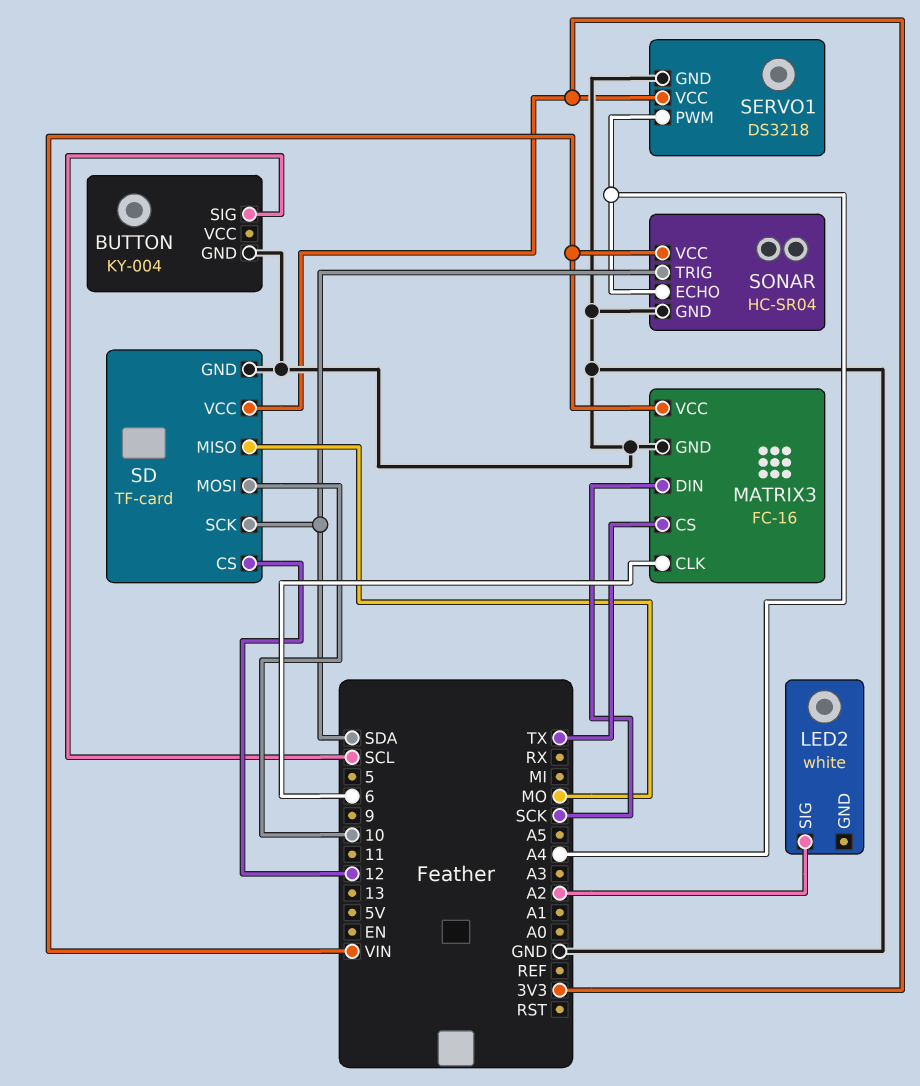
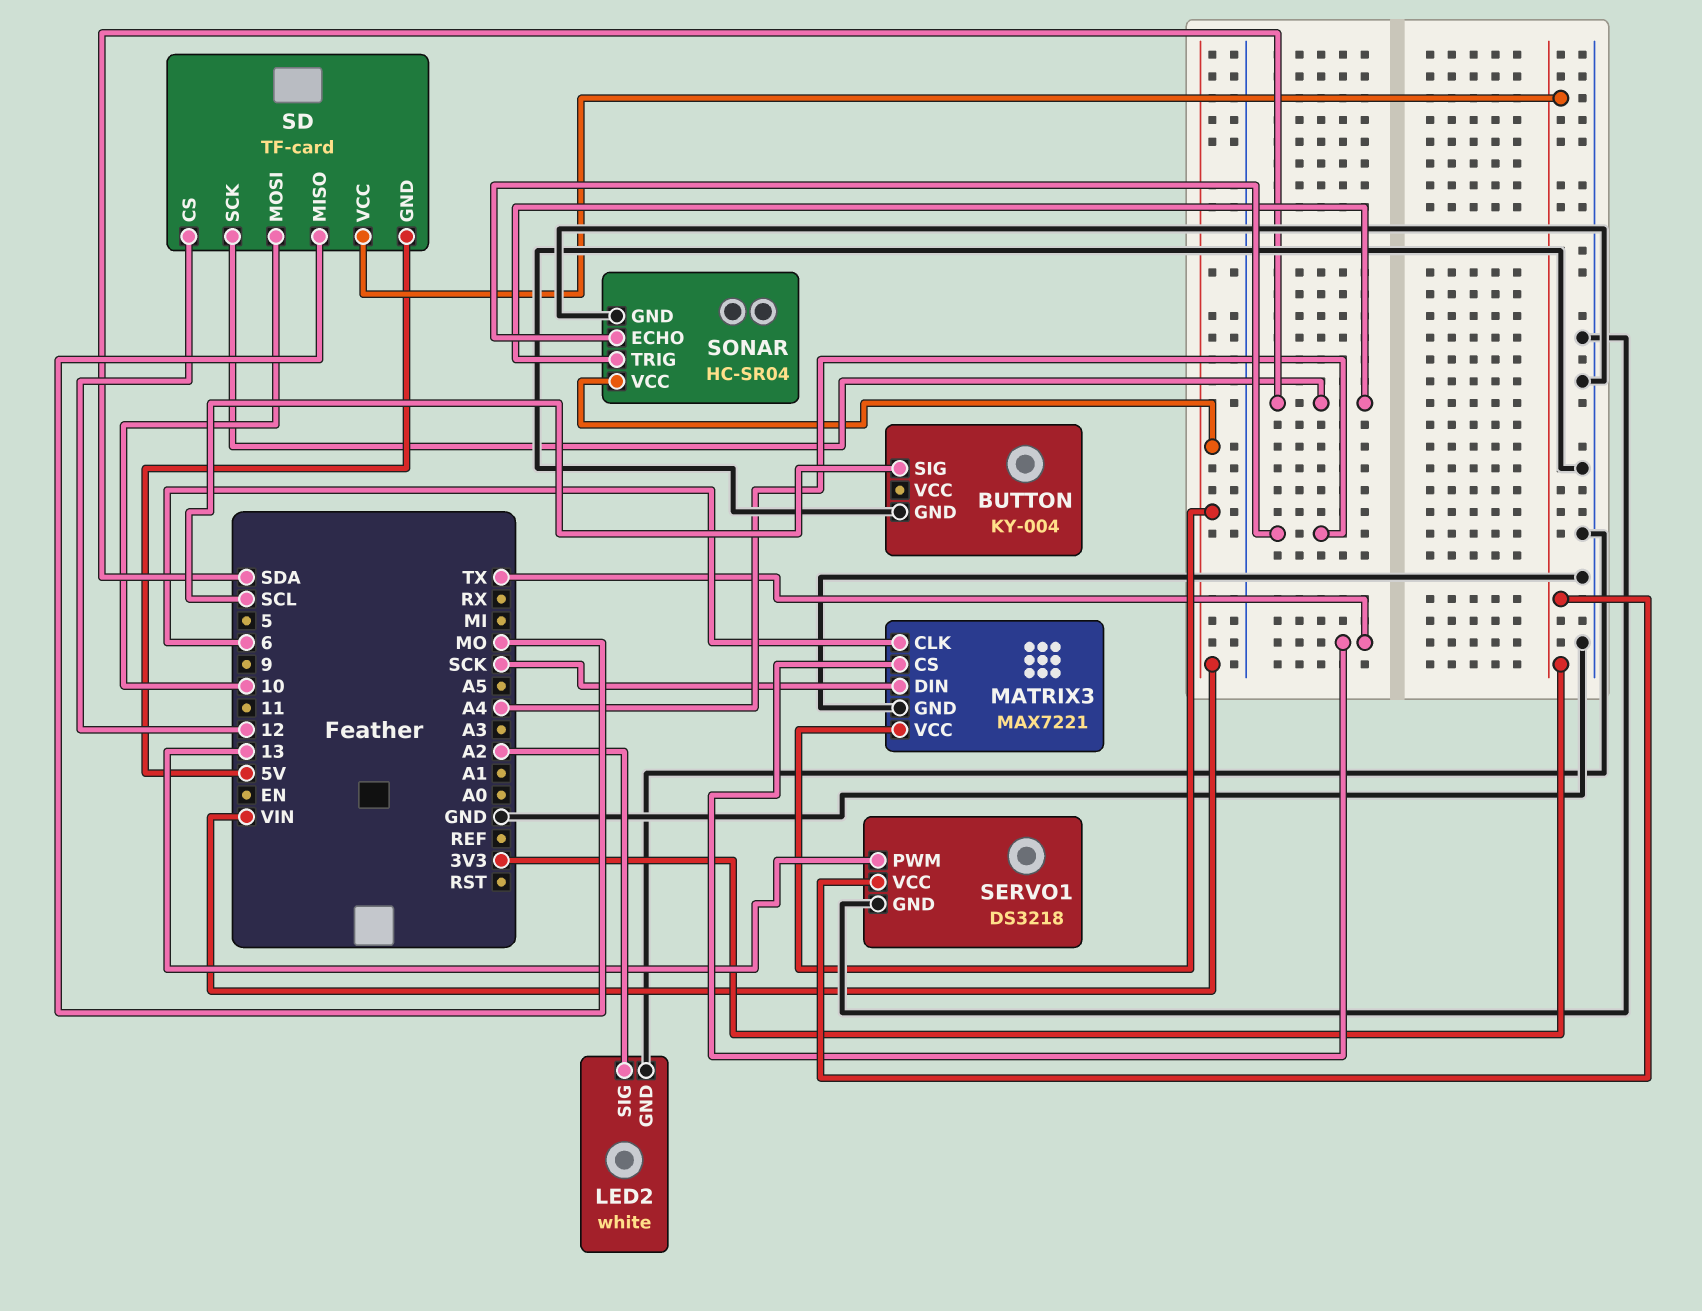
LED2 pin GND: none -> GND
MATRIX3: FC-16 -> MAX7221
SD pin GND: GND -> 5V
SERVO1 pin PWM: A4 -> 13

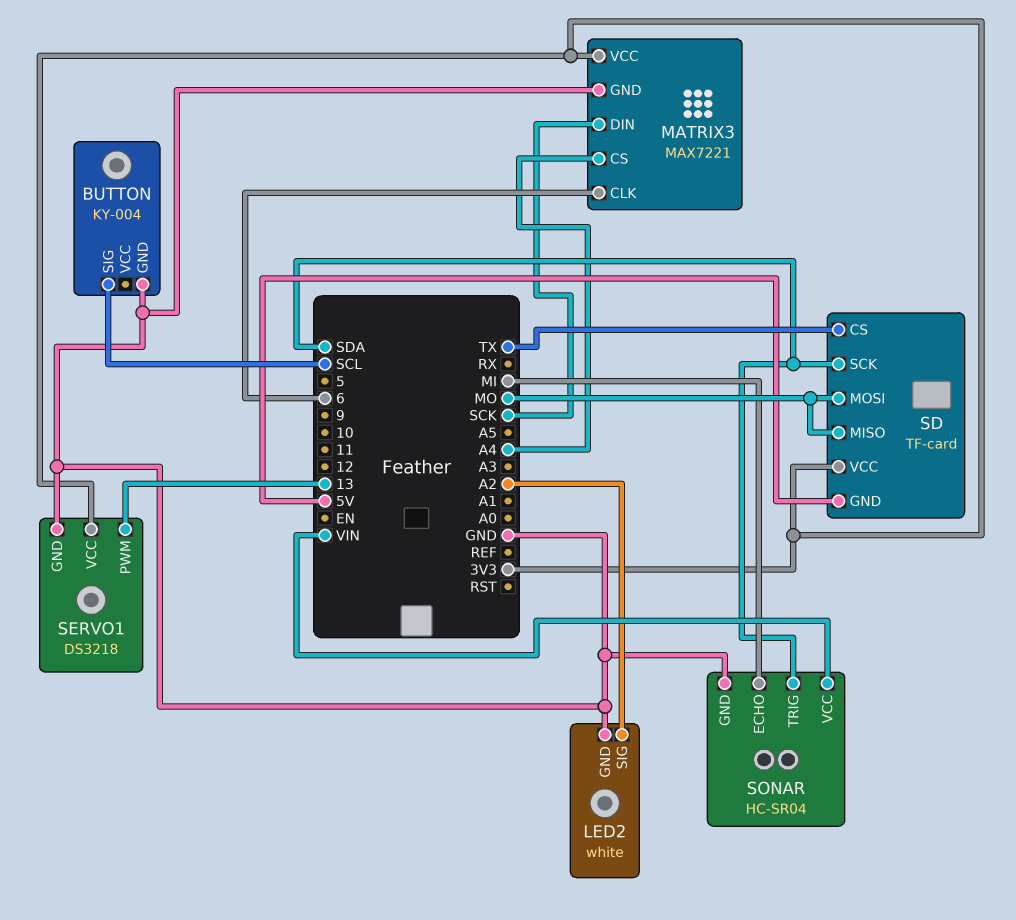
MATRIX3 pin CS: TX -> A4
MATRIX3 pin VCC: VIN -> 3V3
SD pin CS: 12 -> TX
SD pin MOSI: 10 -> MO
SONAR pin ECHO: A4 -> MI

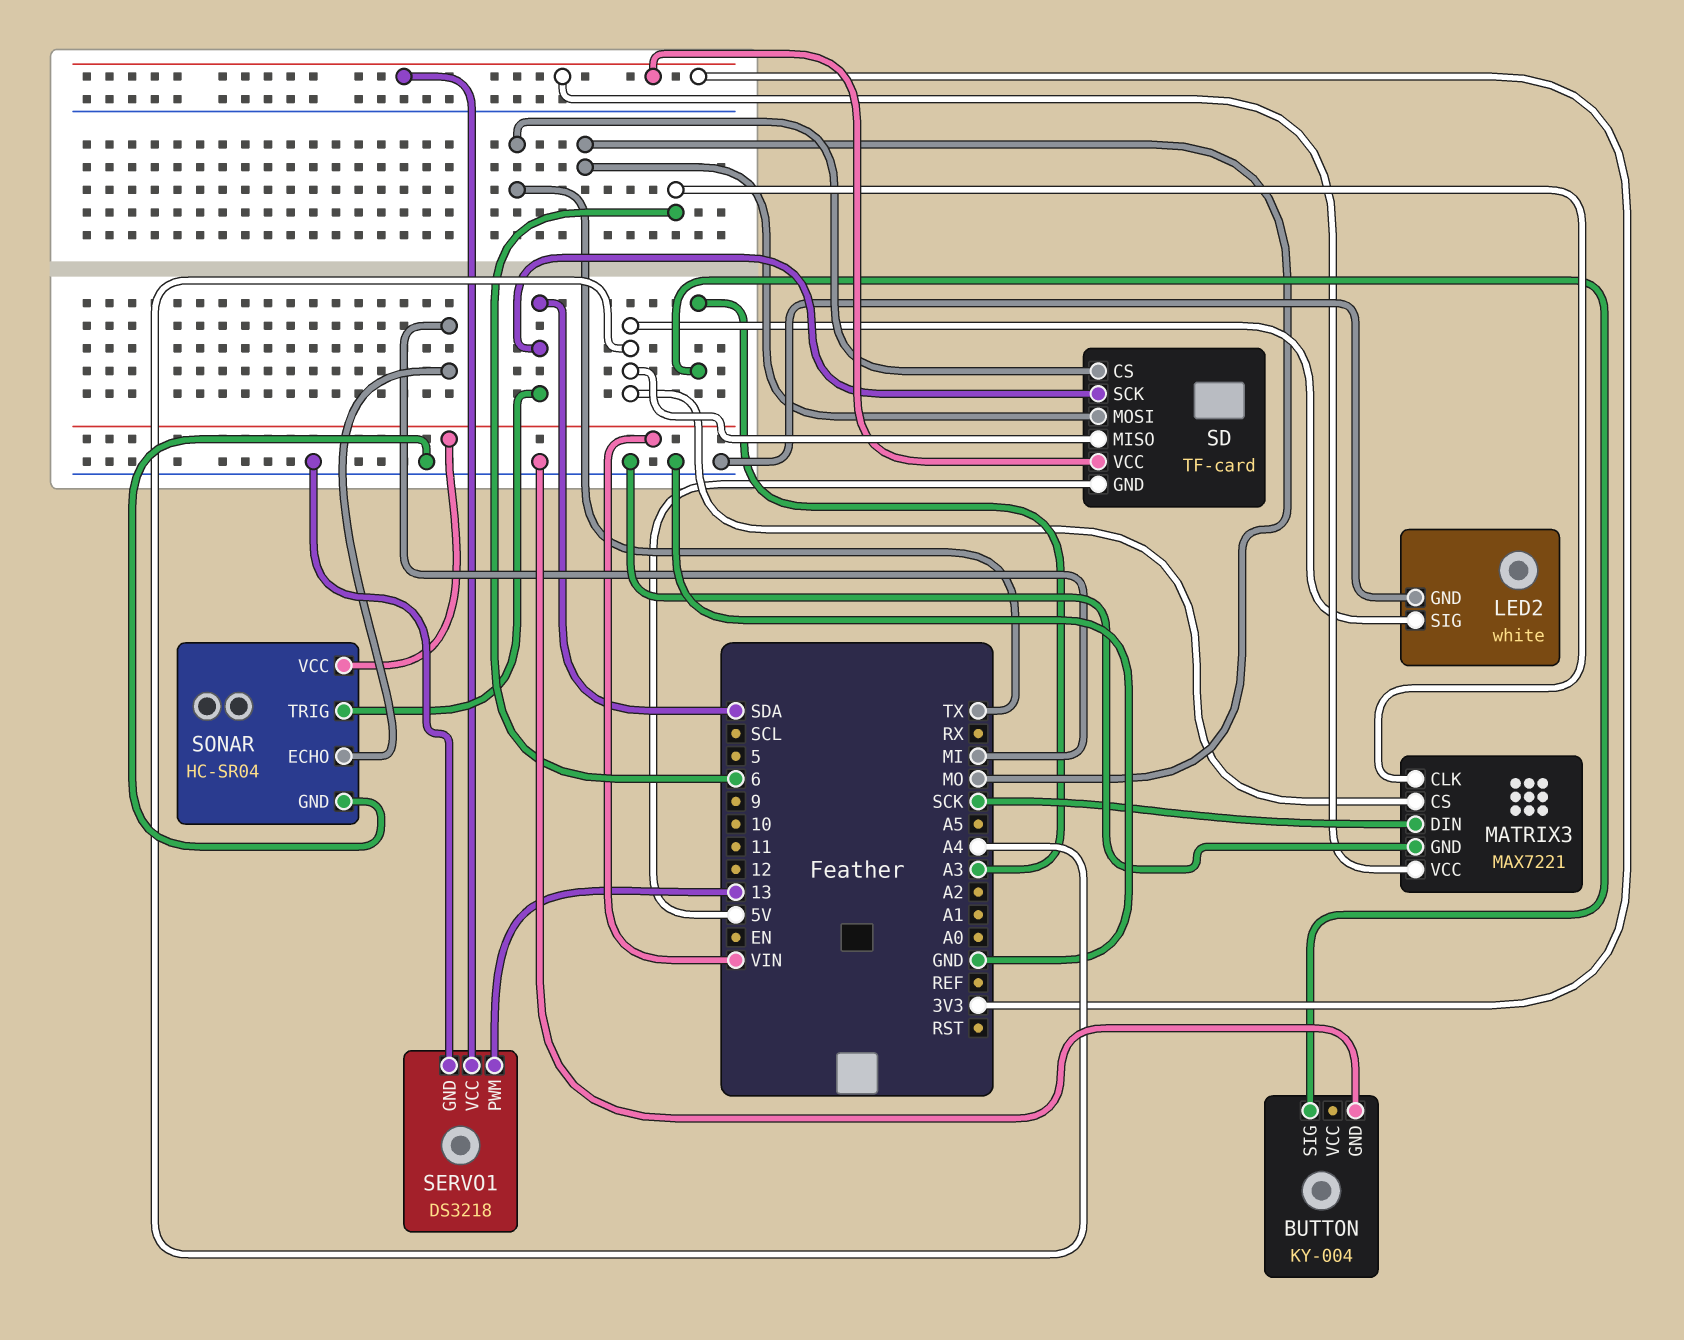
BUTTON pin SIG: SCL -> A3
LED2 pin SIG: A2 -> A4
SD pin MISO: MO -> A4

